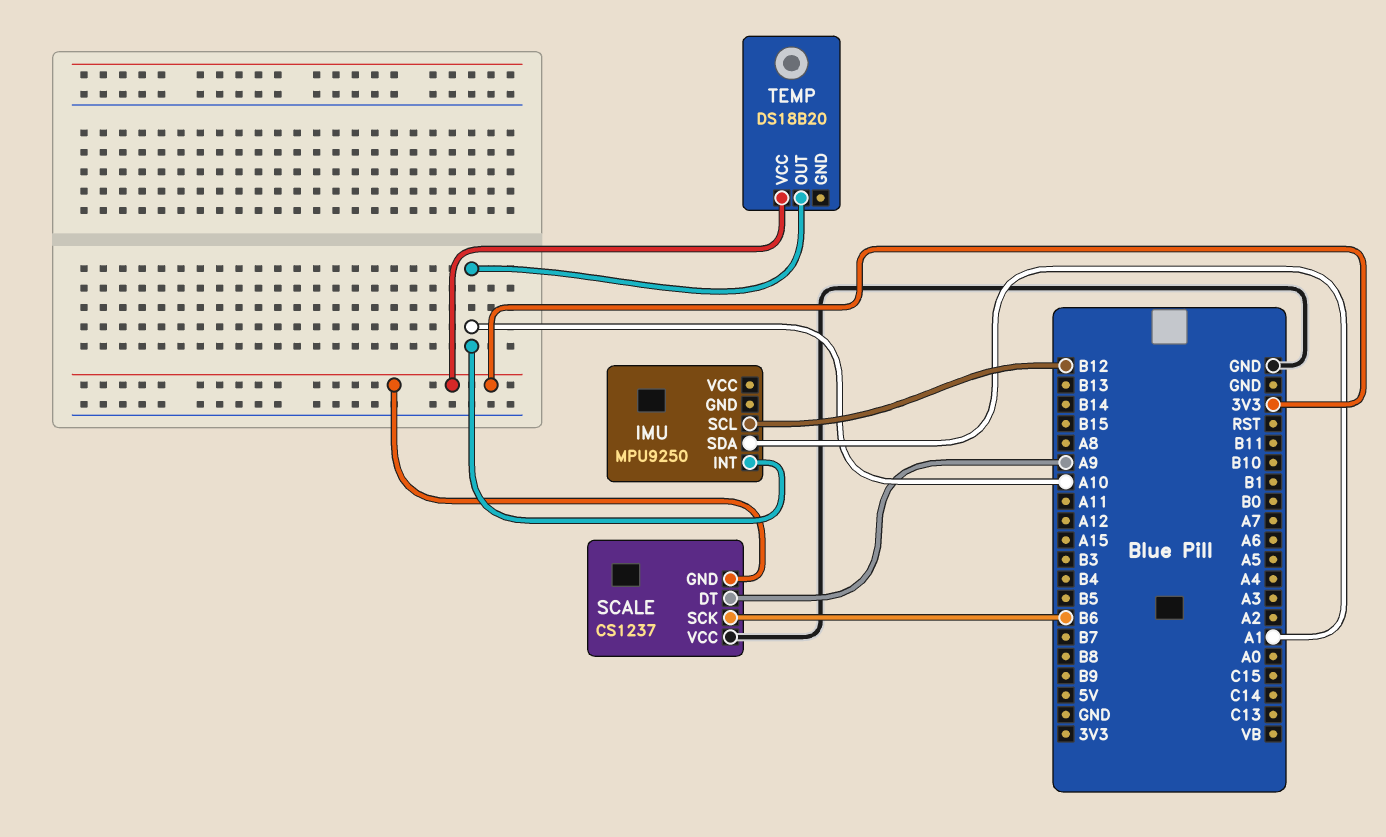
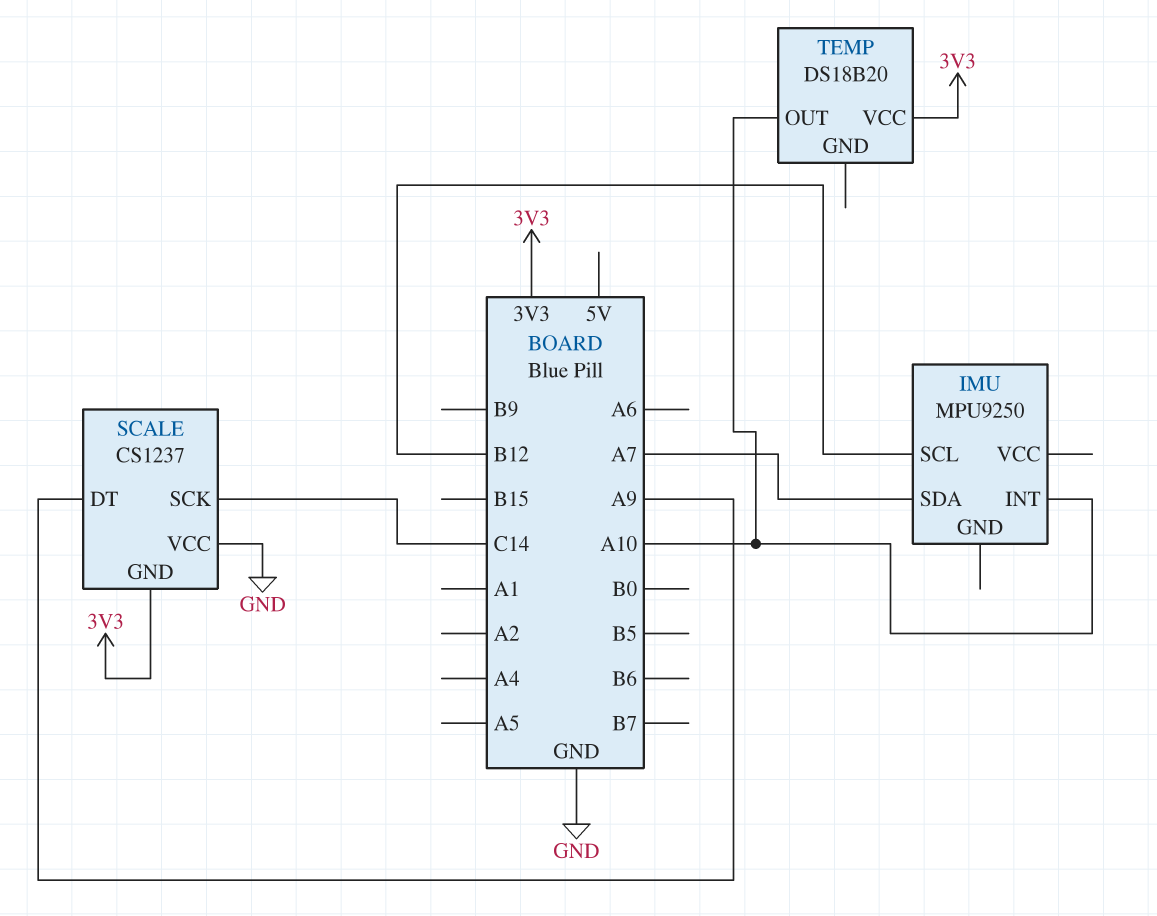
IMU pin SDA: A1 -> A7
SCALE pin SCK: B6 -> C14

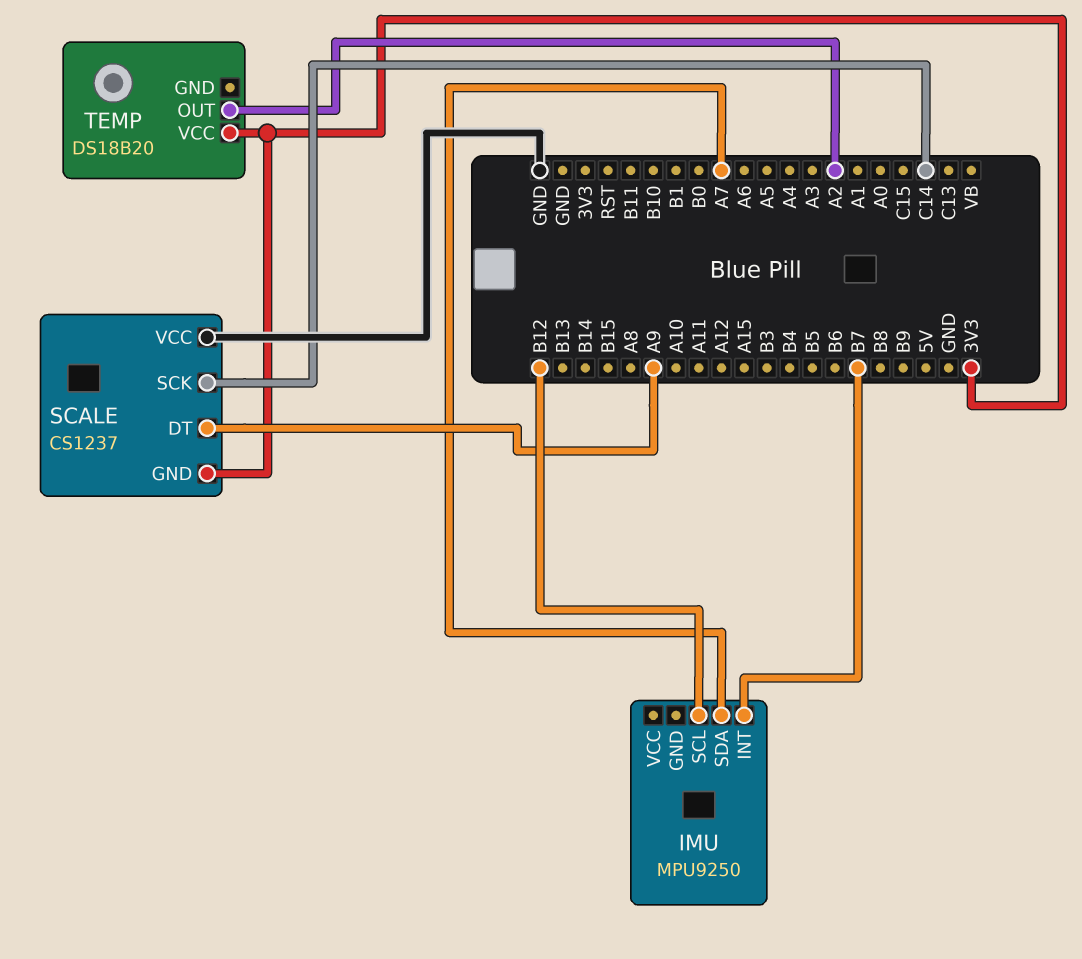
IMU pin INT: A10 -> B7
TEMP pin OUT: A10 -> A2

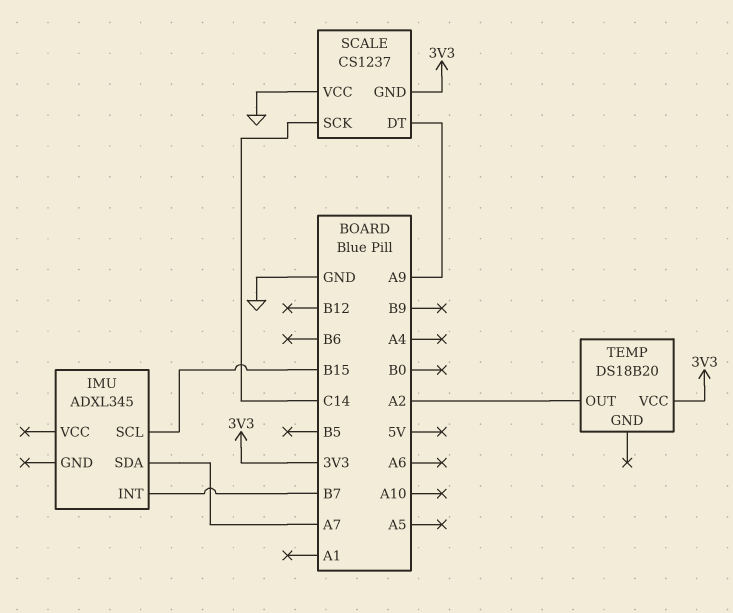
IMU: MPU9250 -> ADXL345
IMU pin SCL: B12 -> B15

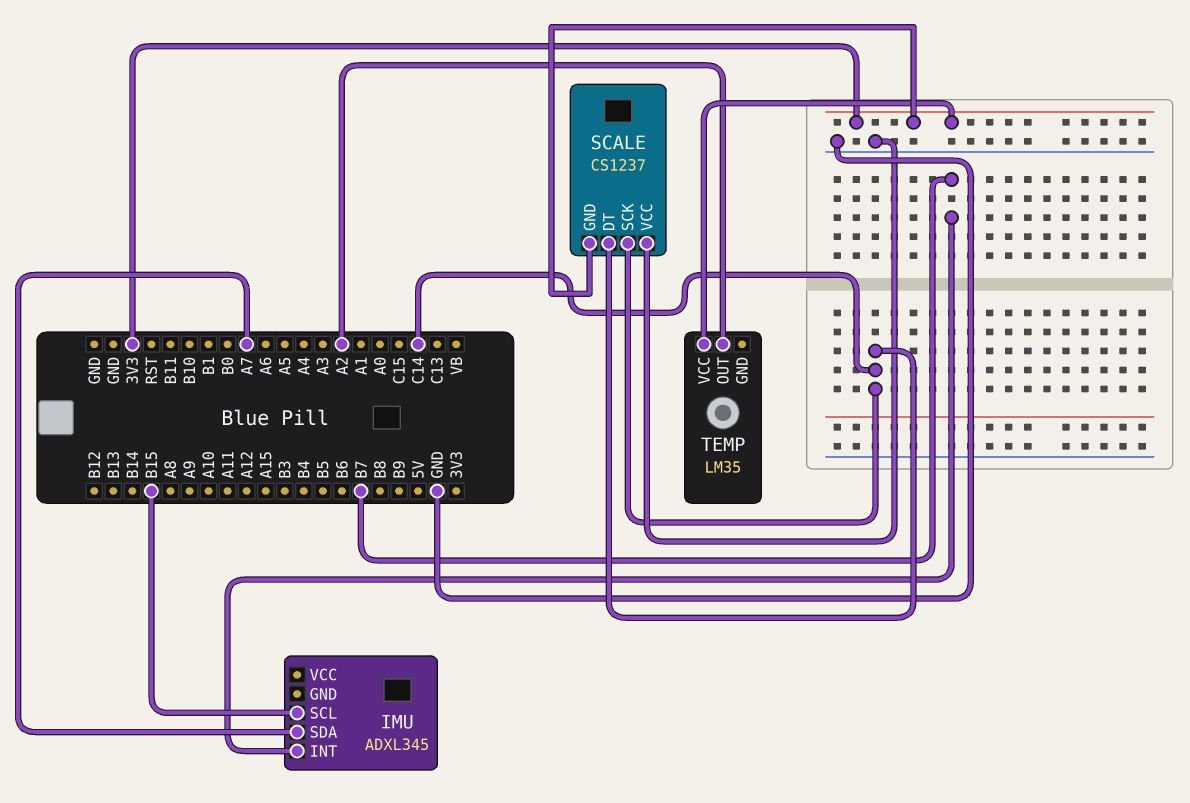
SCALE pin DT: A9 -> C14
TEMP: DS18B20 -> LM35

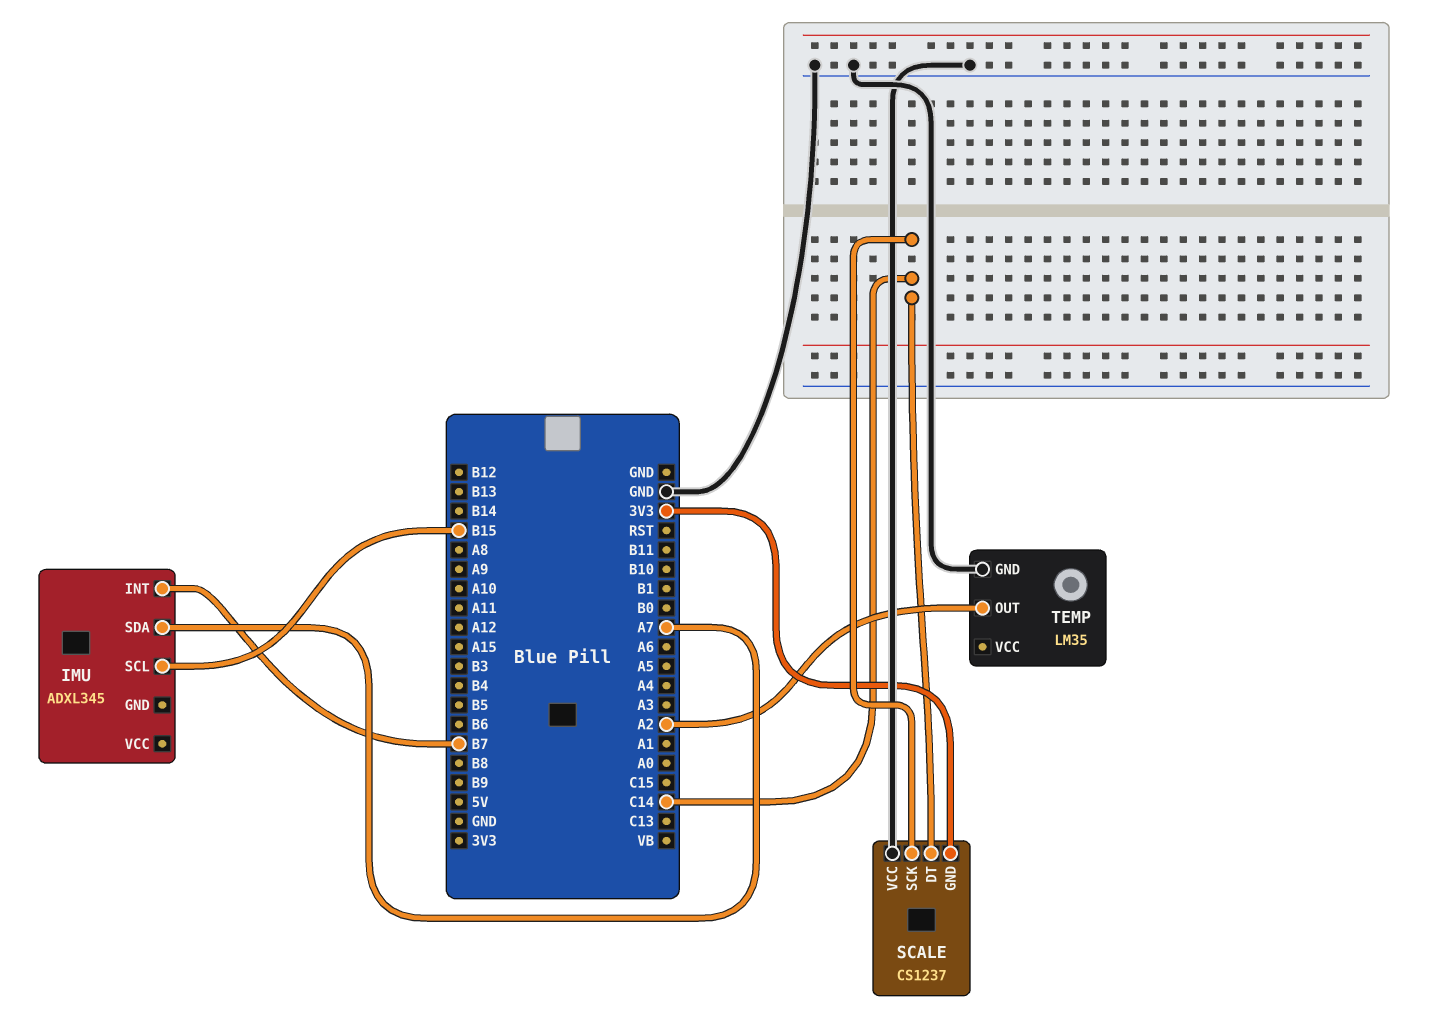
TEMP pin GND: none -> GND
TEMP pin VCC: 3V3 -> none

